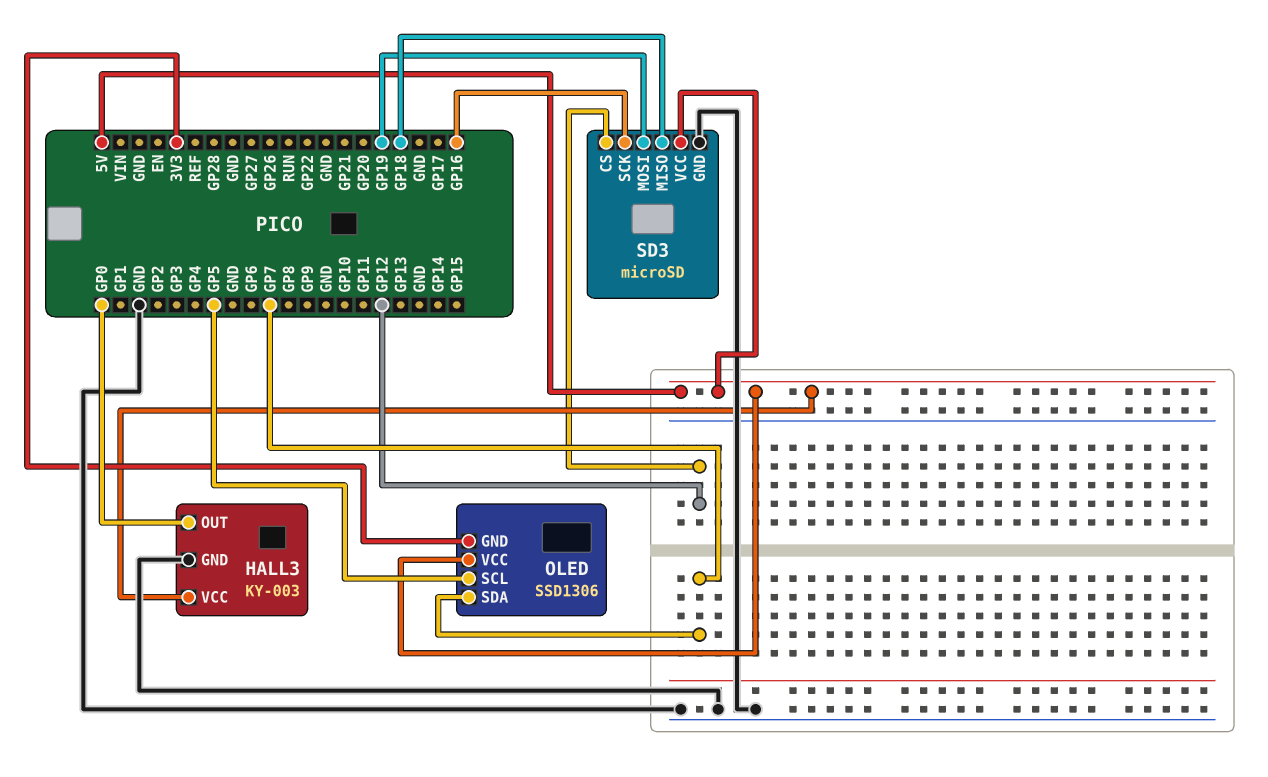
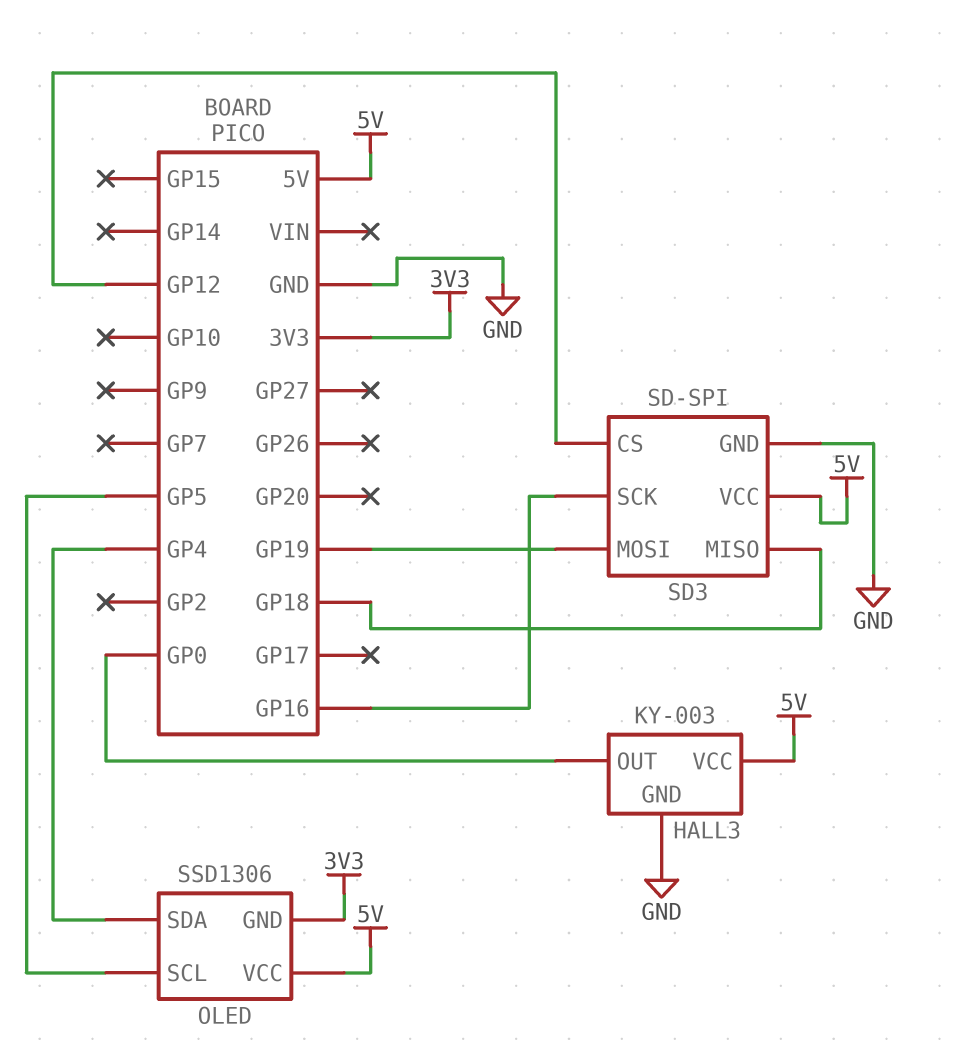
OLED pin SDA: GP7 -> GP4
SD3: microSD -> SD-SPI

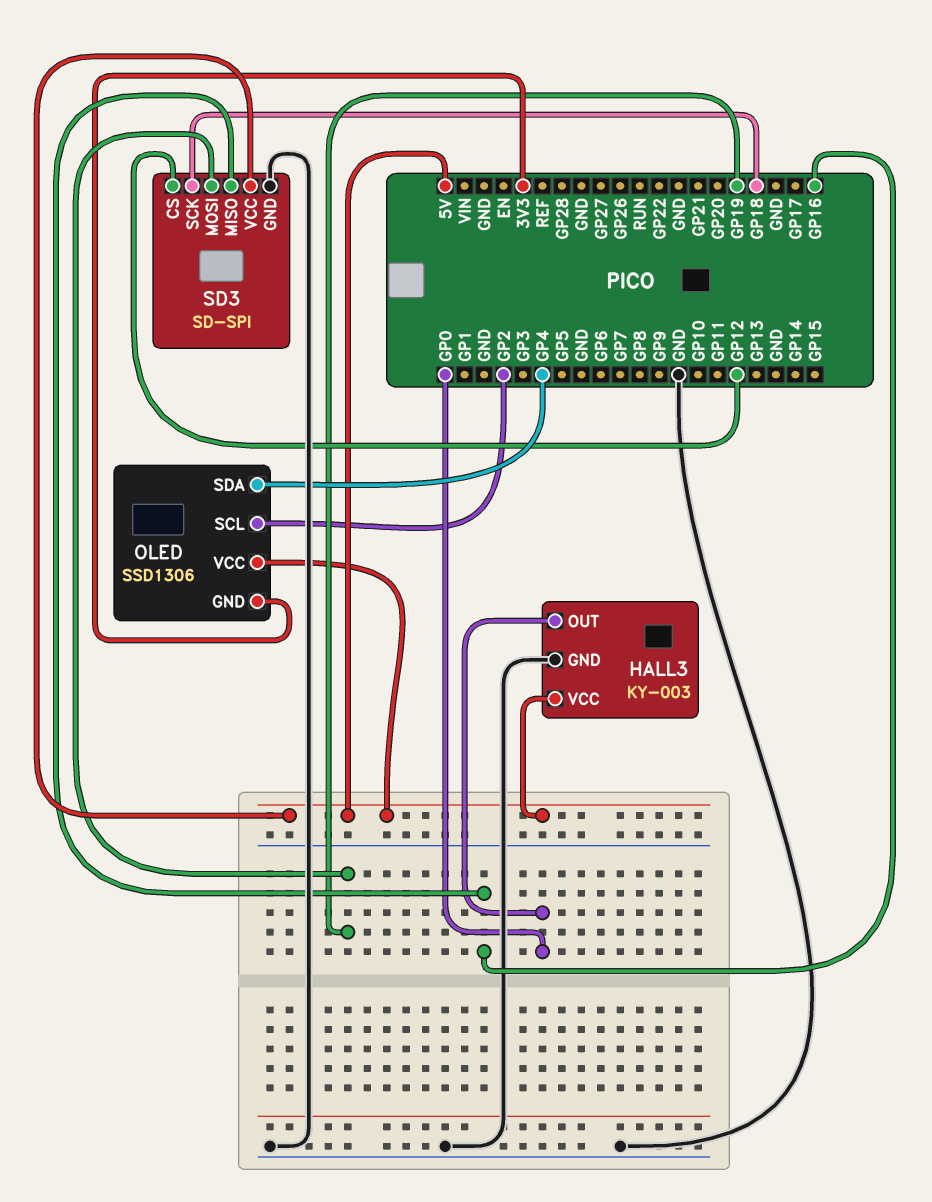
OLED pin SCL: GP5 -> GP2
SD3 pin MISO: GP18 -> GP16
SD3 pin SCK: GP16 -> GP18

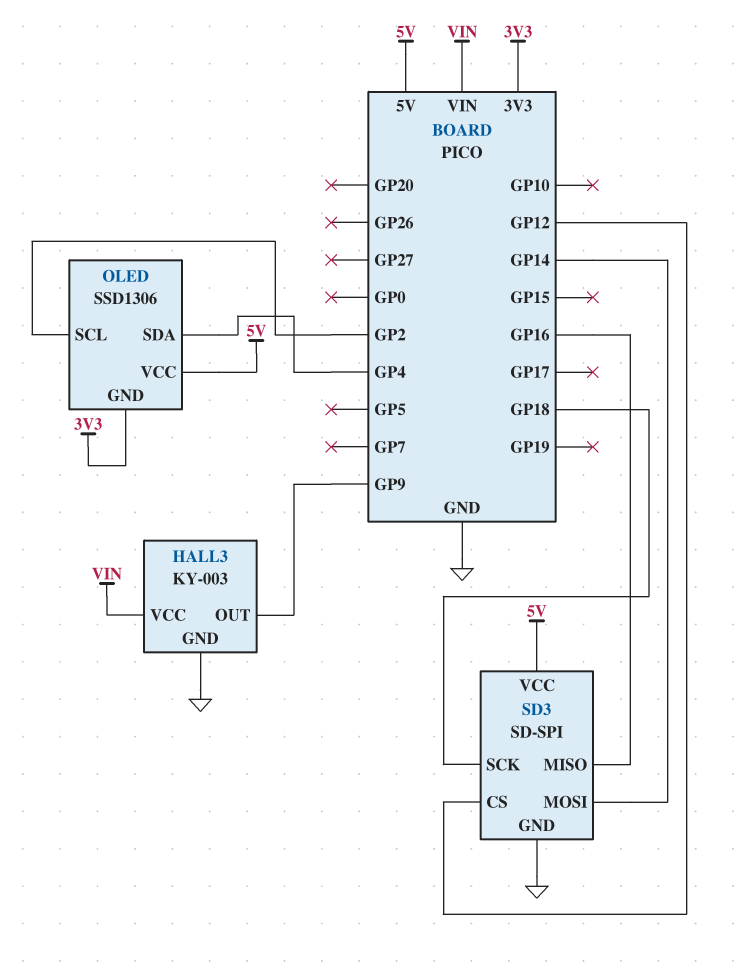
HALL3 pin OUT: GP0 -> GP9
HALL3 pin VCC: 5V -> VIN
SD3 pin MOSI: GP19 -> GP14

